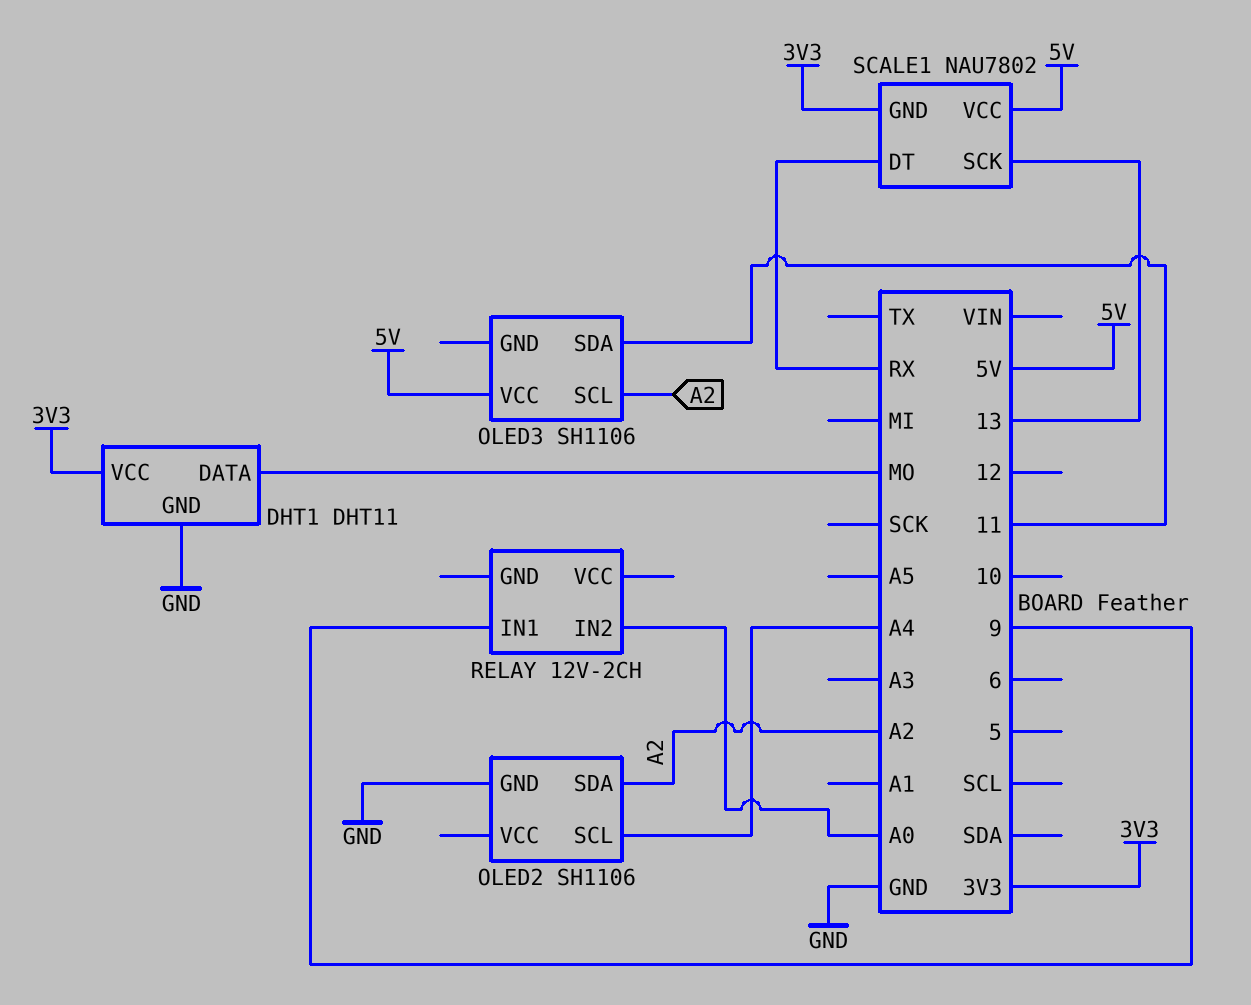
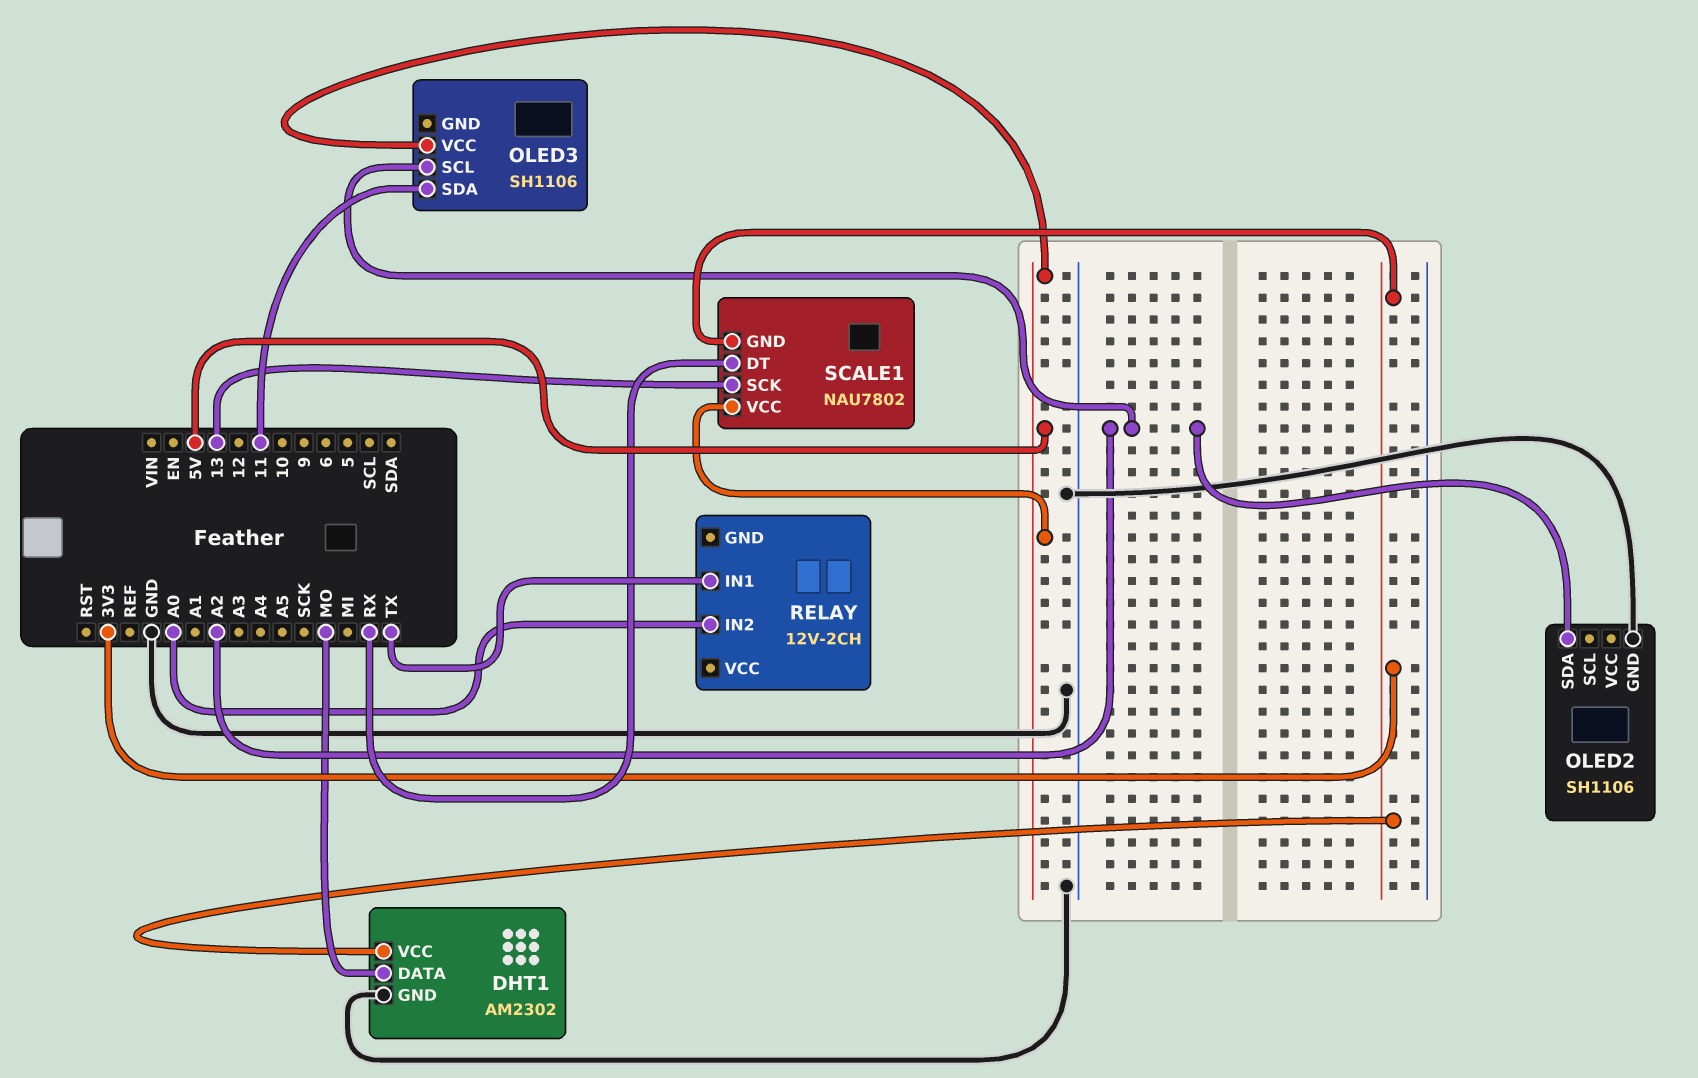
DHT1: DHT11 -> AM2302
OLED2 pin SCL: A4 -> none
RELAY pin IN1: 9 -> TX

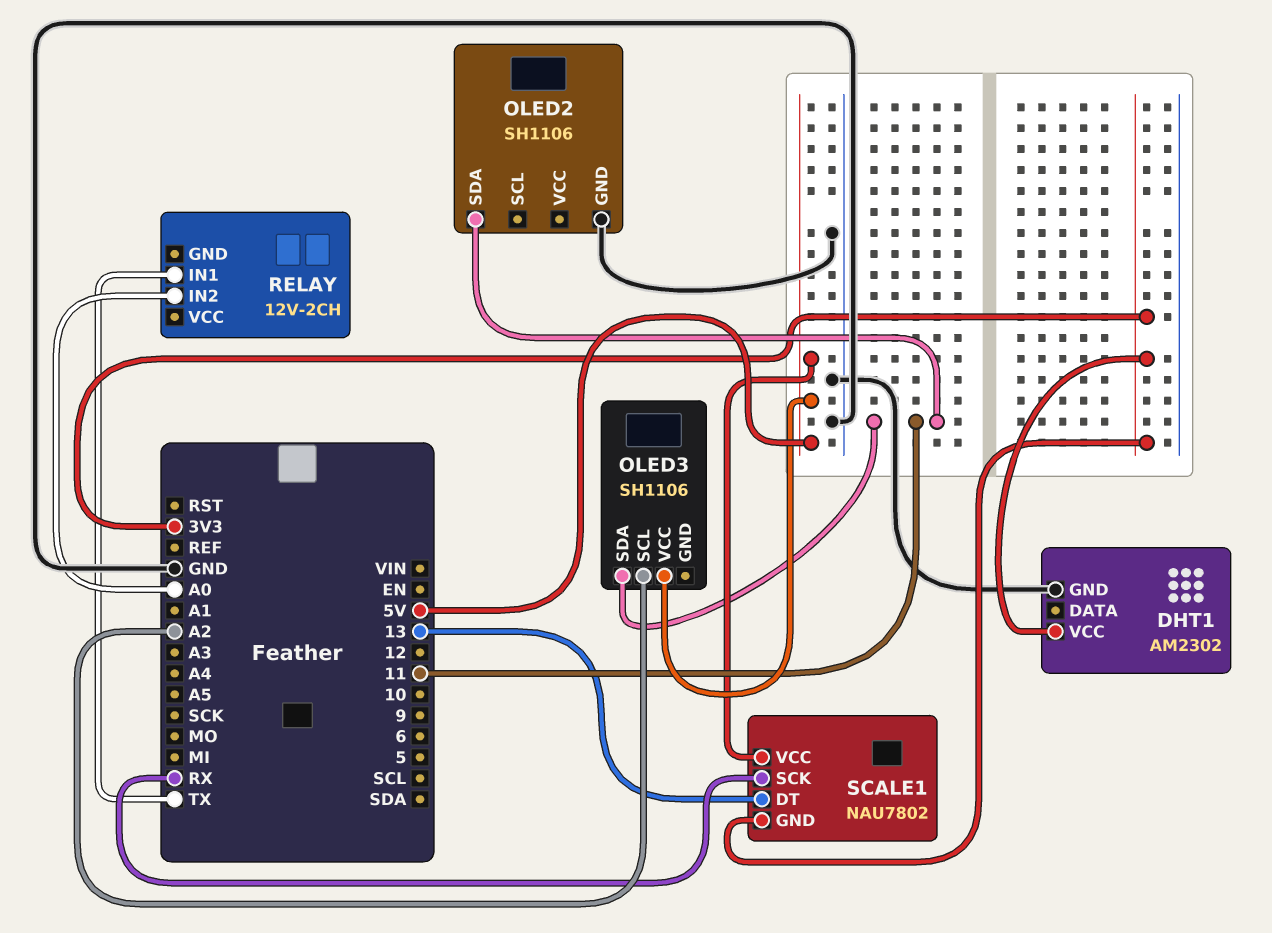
DHT1 pin DATA: MO -> none
OLED2 pin SDA: A2 -> 11
SCALE1 pin DT: RX -> 13
SCALE1 pin SCK: 13 -> RX

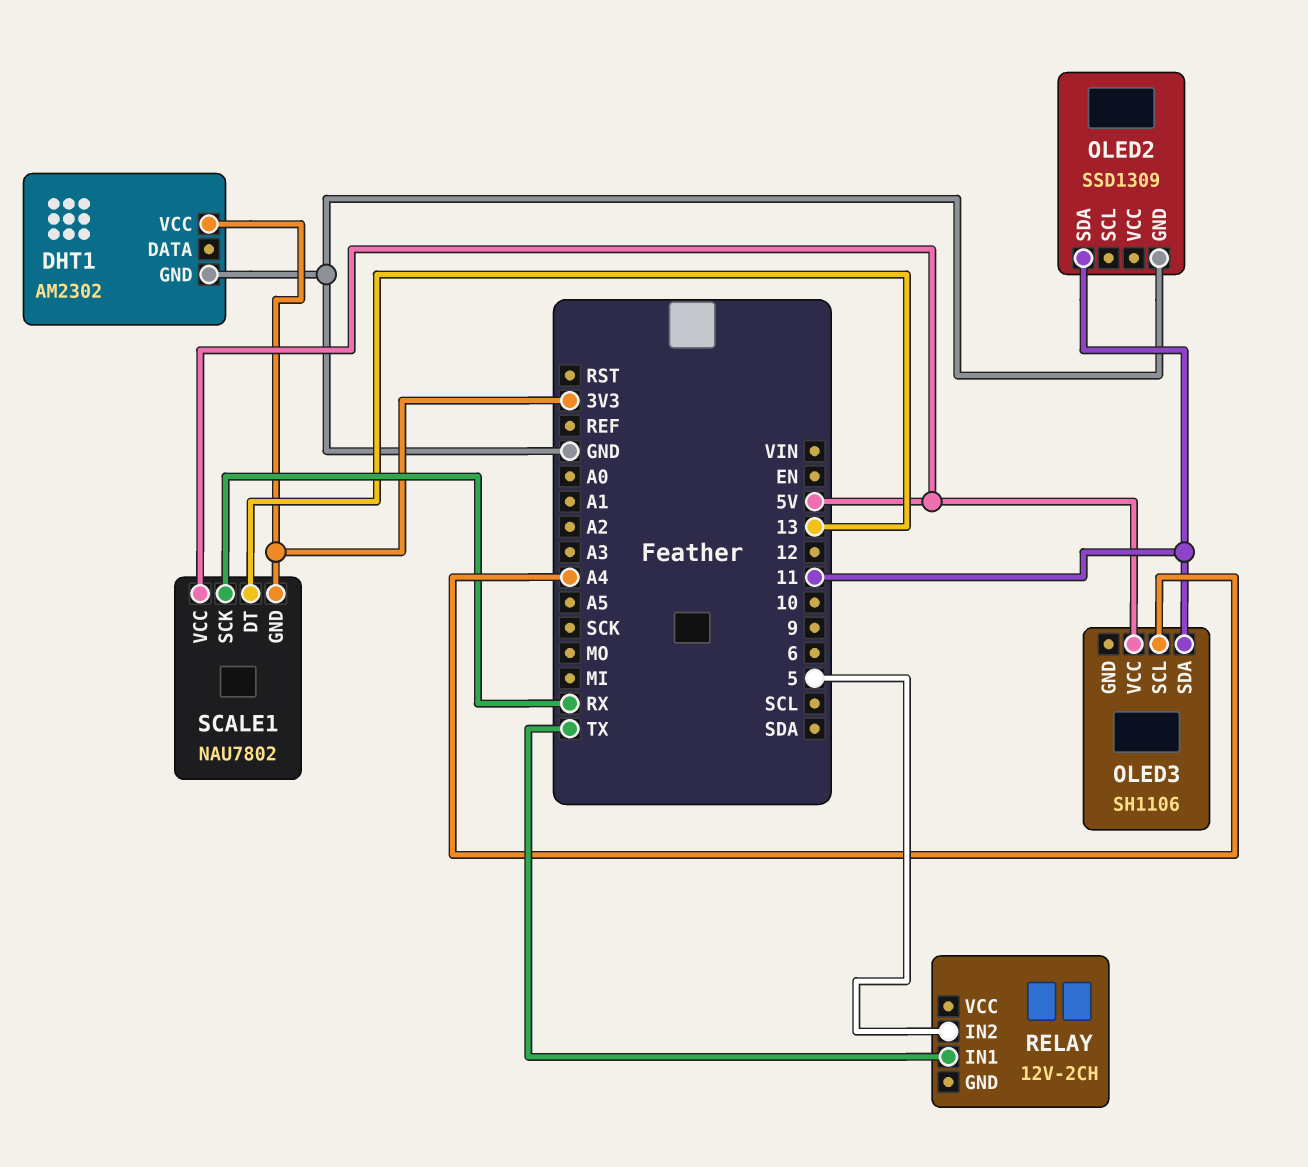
OLED2: SH1106 -> SSD1309
OLED3 pin SCL: A2 -> A4
RELAY pin IN2: A0 -> 5

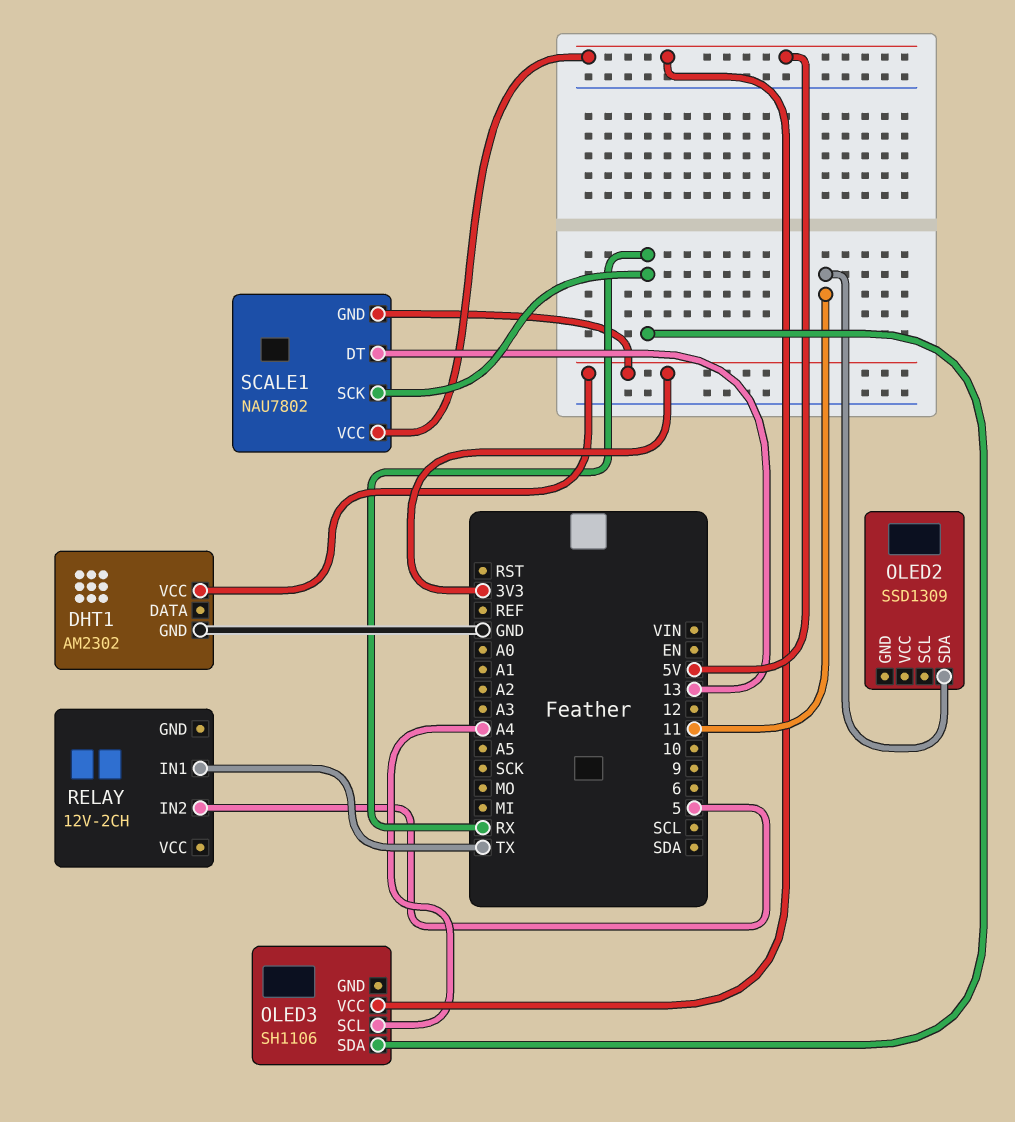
OLED2 pin GND: GND -> none
OLED3 pin SDA: 11 -> RX

